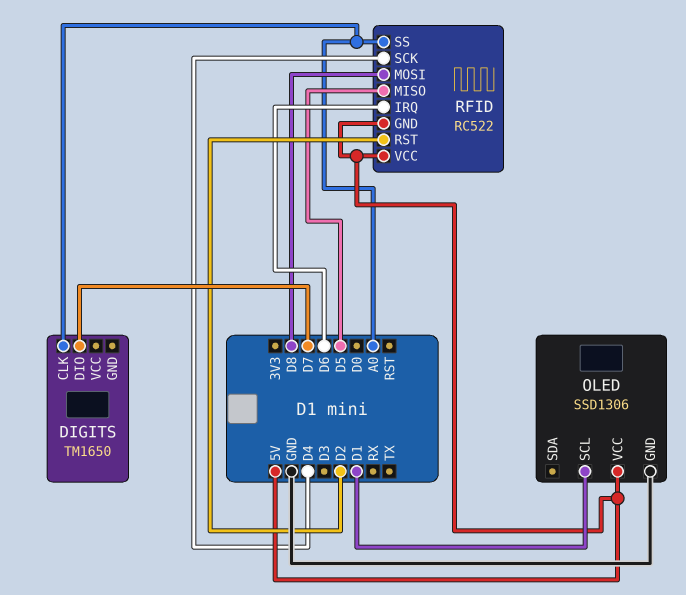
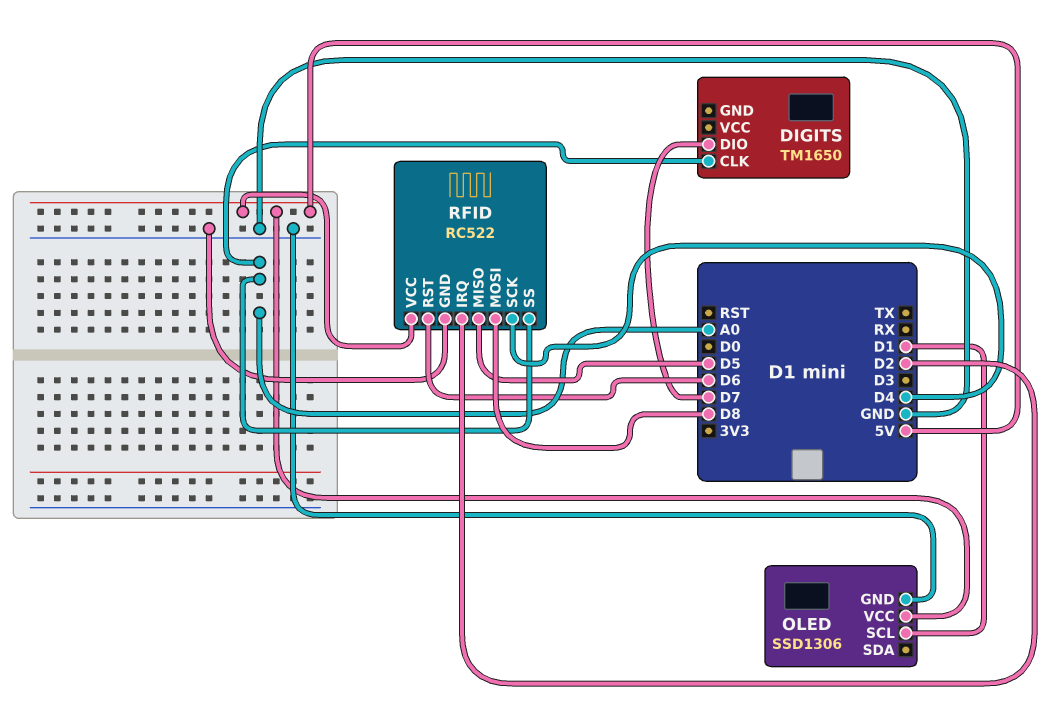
RFID pin GND: 5V -> GND
RFID pin IRQ: D6 -> D2
RFID pin RST: D2 -> D6

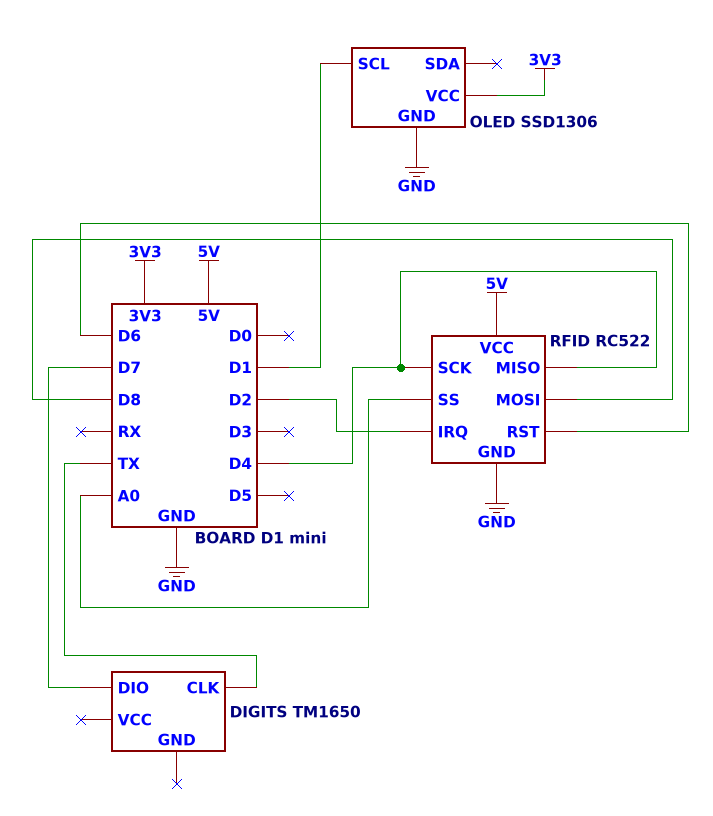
DIGITS pin CLK: A0 -> TX
OLED pin VCC: 5V -> 3V3
RFID pin MISO: D5 -> D4

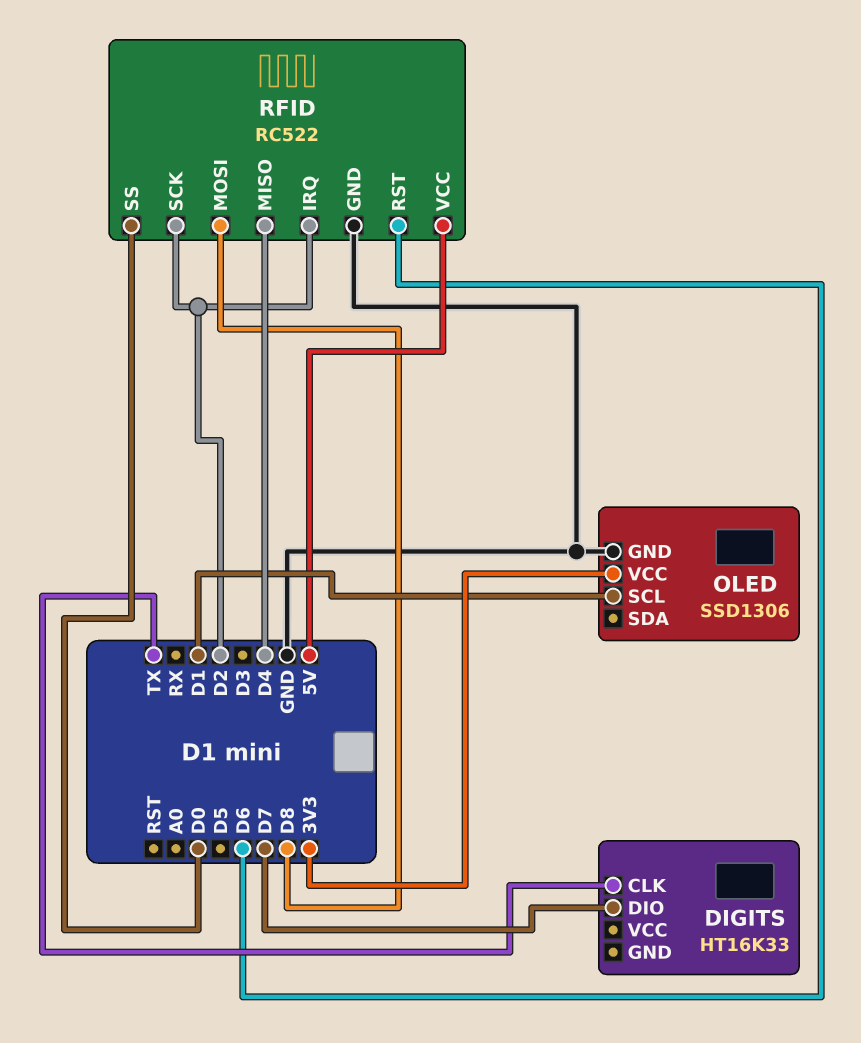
DIGITS: TM1650 -> HT16K33
RFID pin SCK: D4 -> D2
RFID pin SS: A0 -> D0

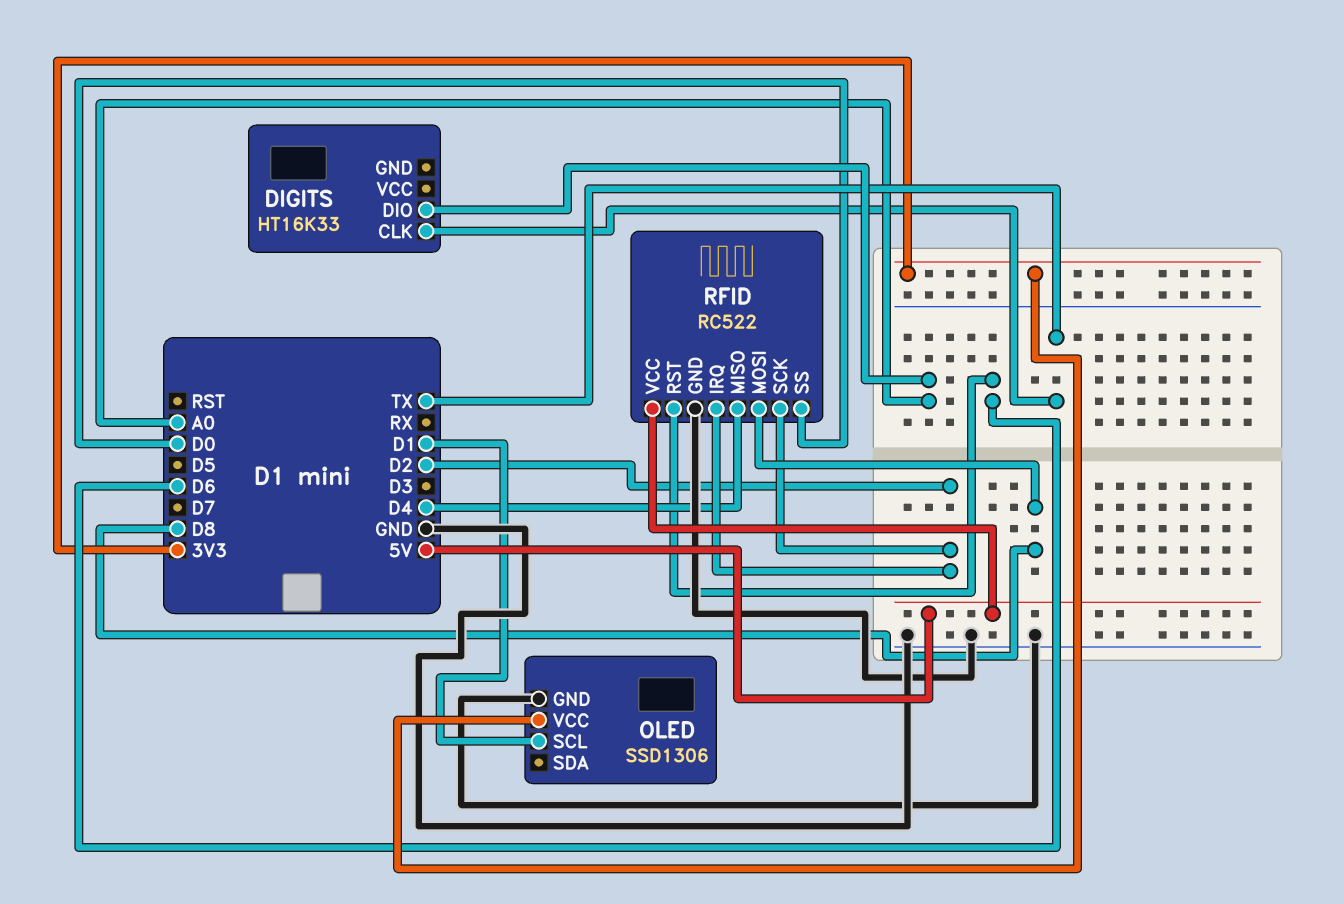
DIGITS pin DIO: D7 -> A0

